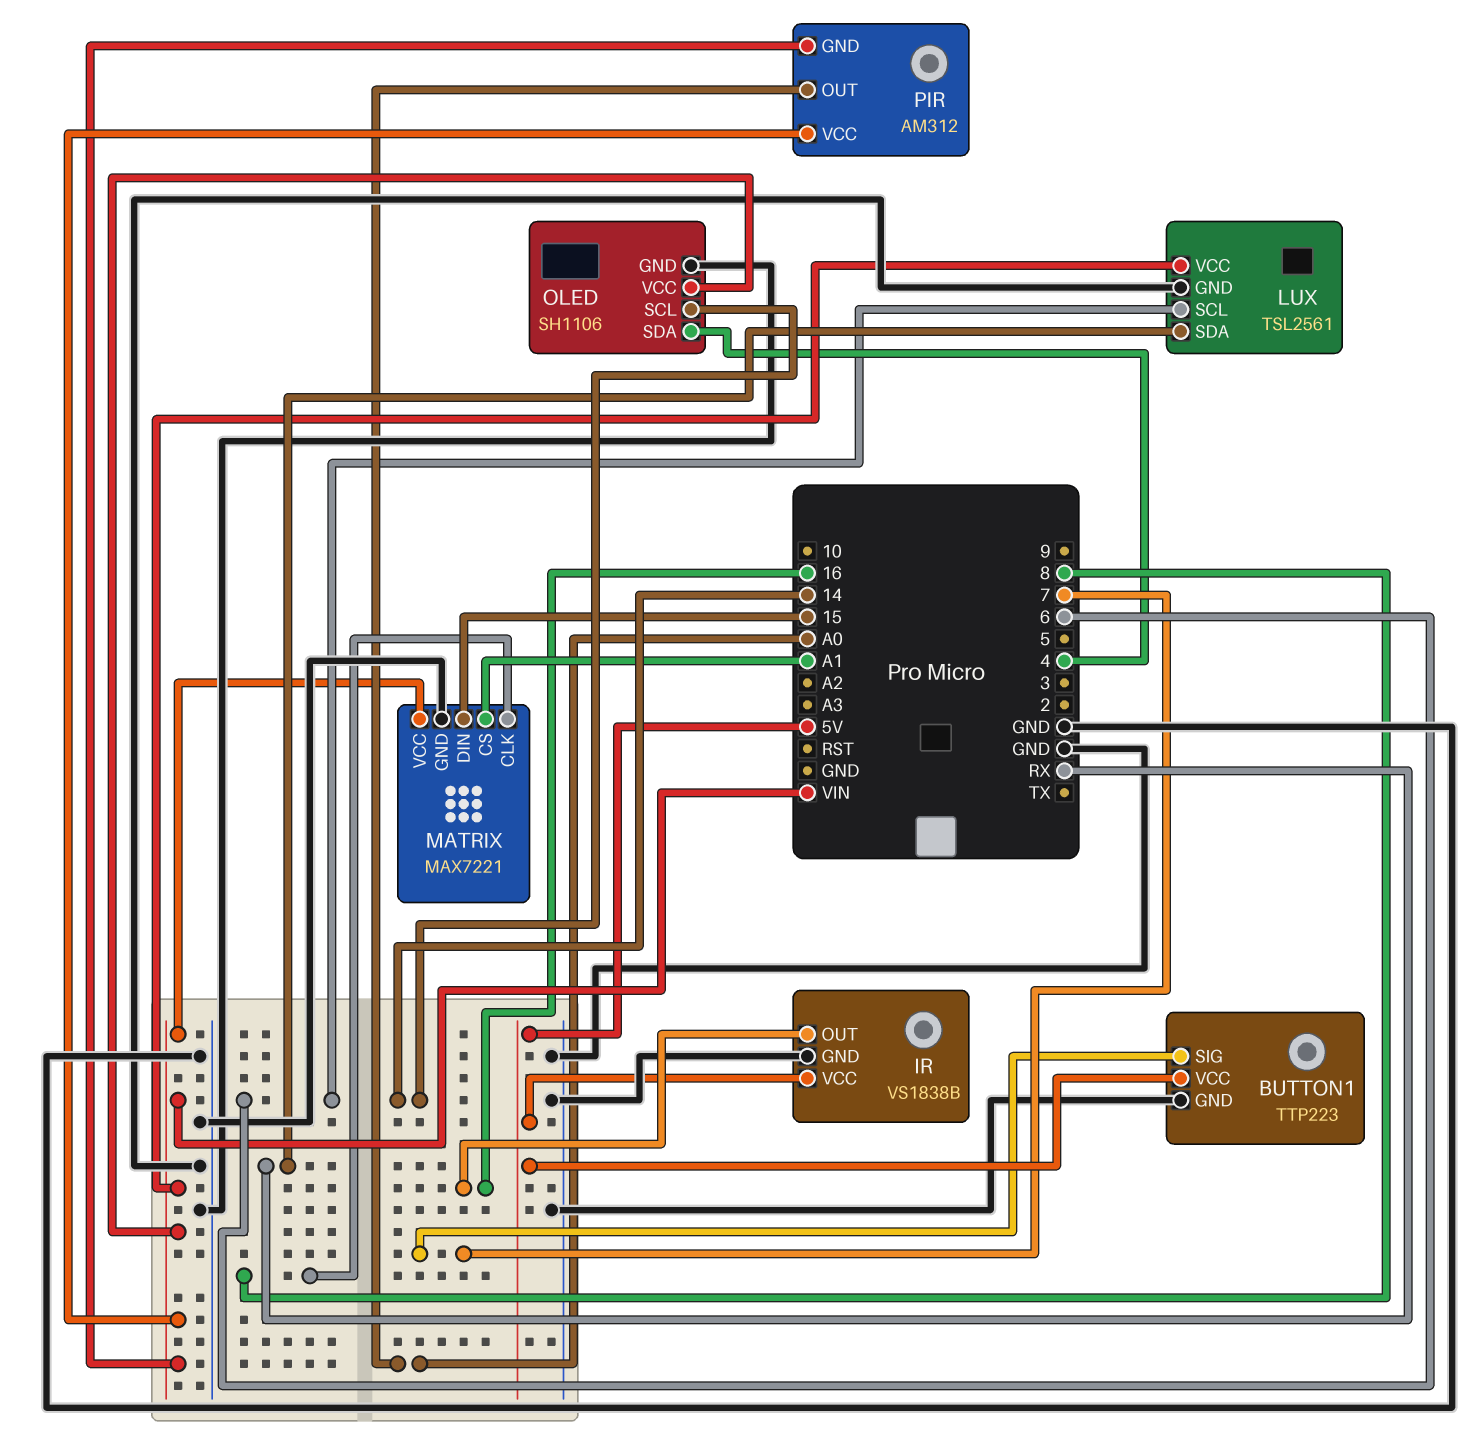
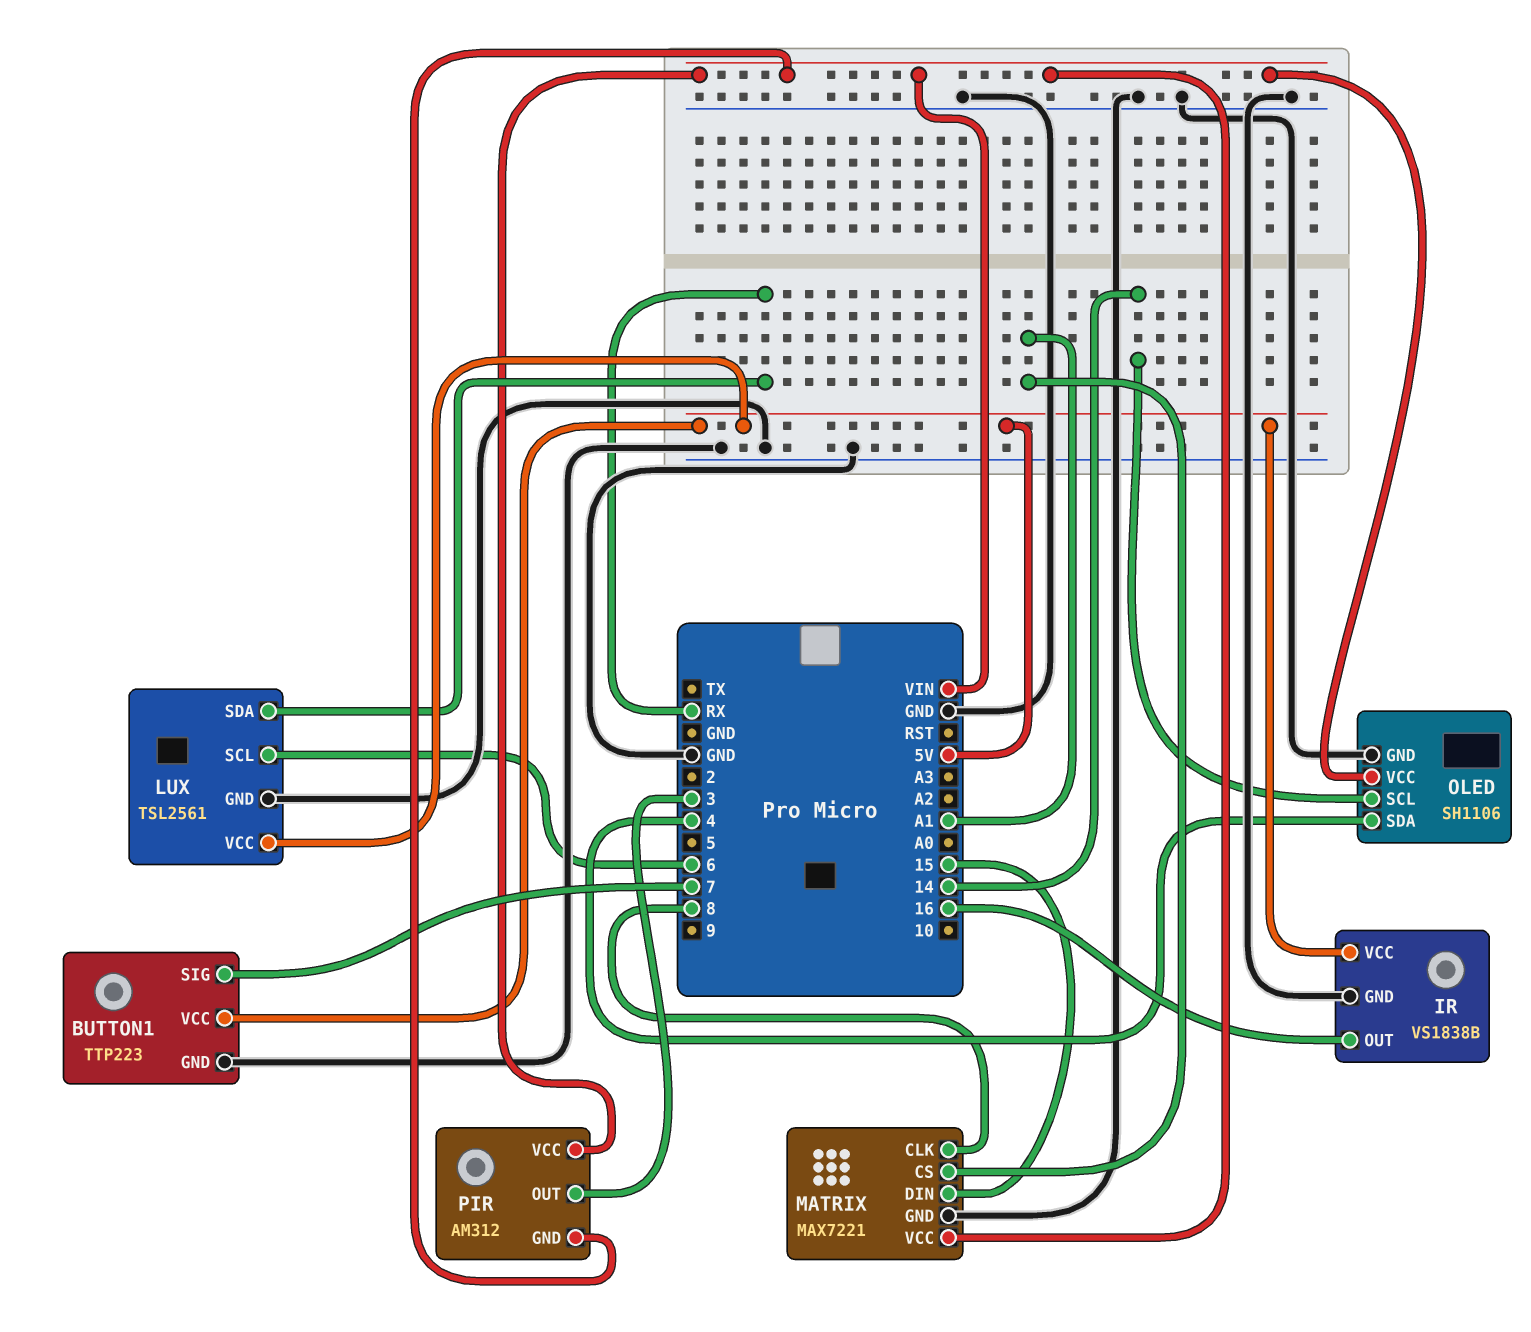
LUX pin VCC: VIN -> 5V
PIR pin OUT: A0 -> 3

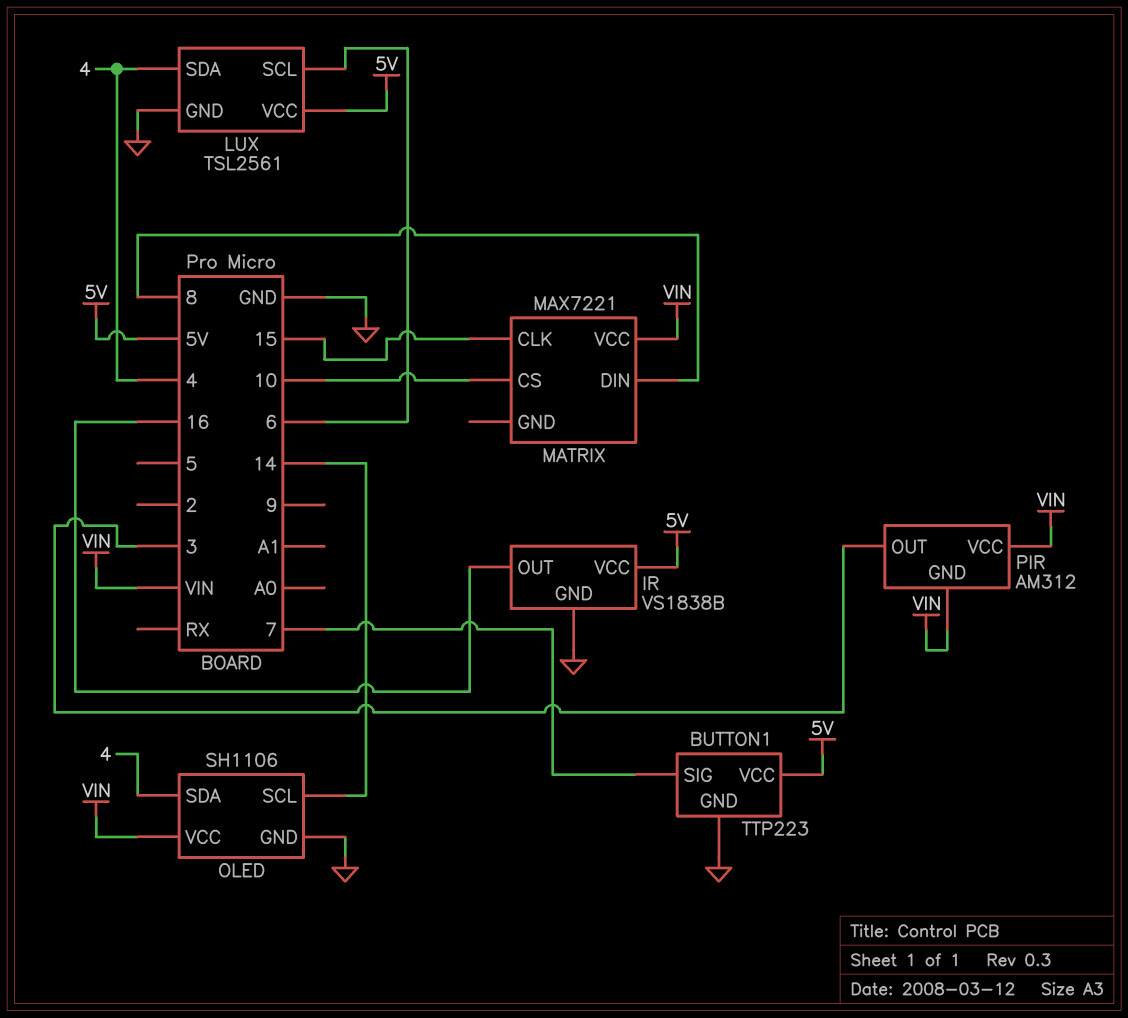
LUX pin SDA: RX -> 4
MATRIX pin CLK: 8 -> 15
MATRIX pin CS: A1 -> 10
MATRIX pin DIN: 15 -> 8
MATRIX pin GND: GND -> none

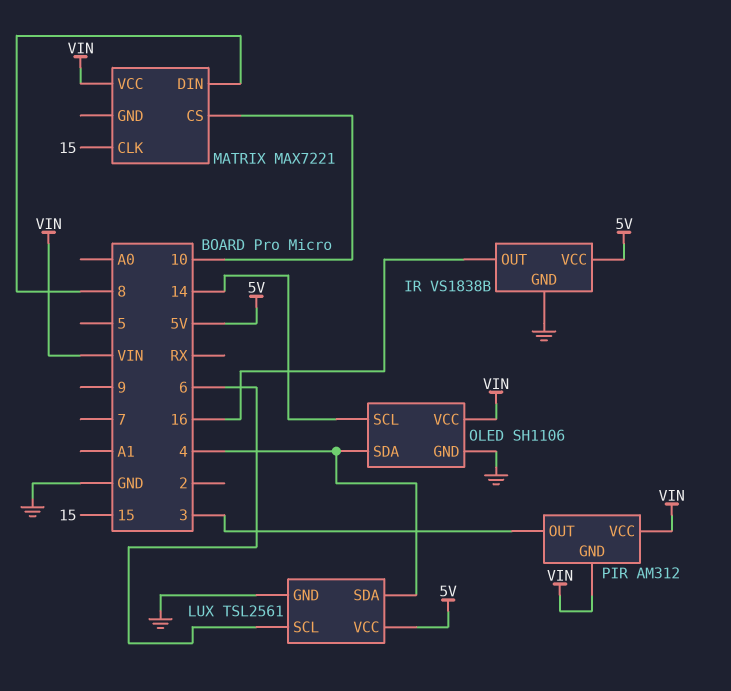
BUTTON1: TTP223 -> none
BUTTON1 pin GND: GND -> none
BUTTON1 pin SIG: 7 -> none
BUTTON1 pin VCC: 5V -> none

